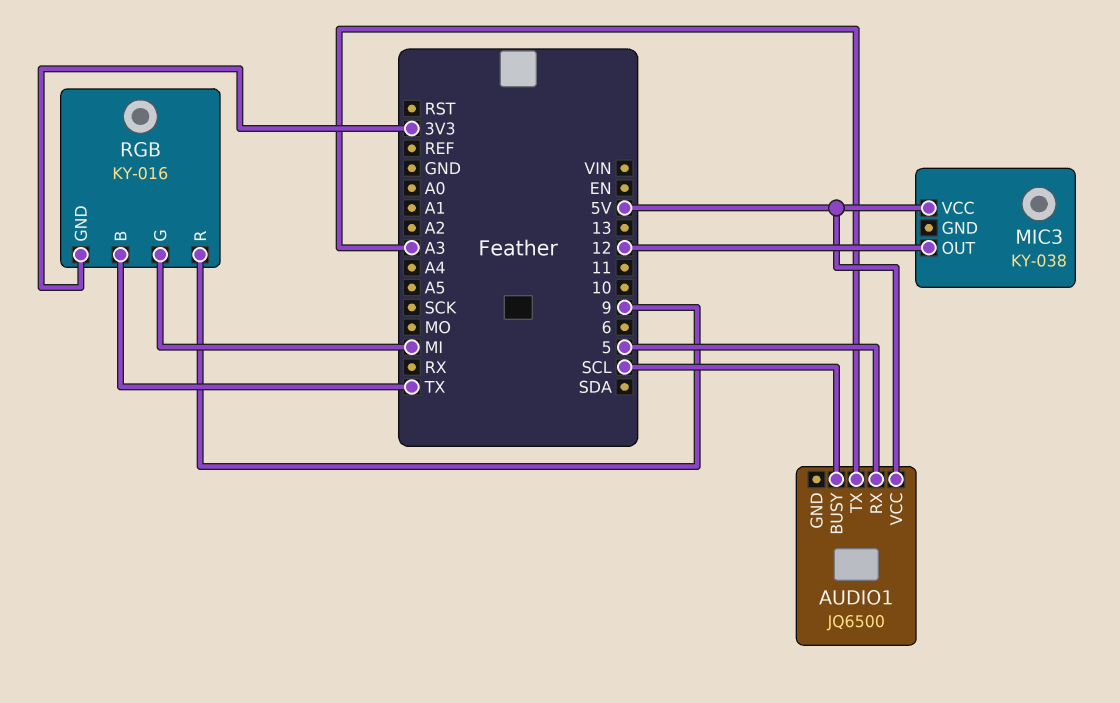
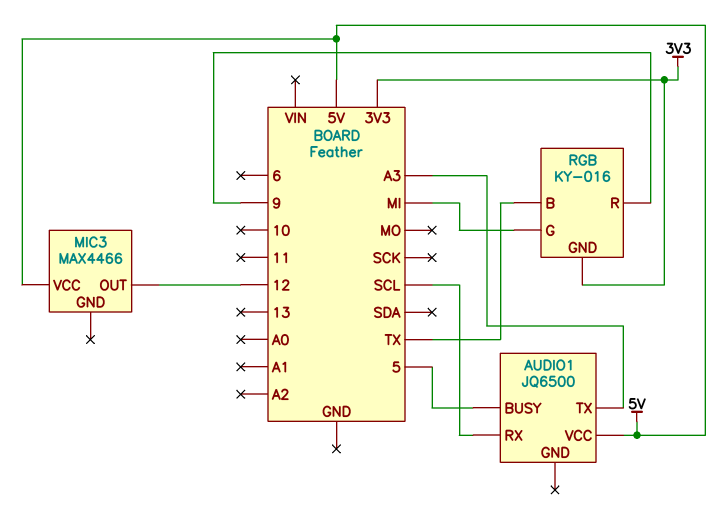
AUDIO1 pin BUSY: SCL -> 5
AUDIO1 pin RX: 5 -> SCL
MIC3: KY-038 -> MAX4466

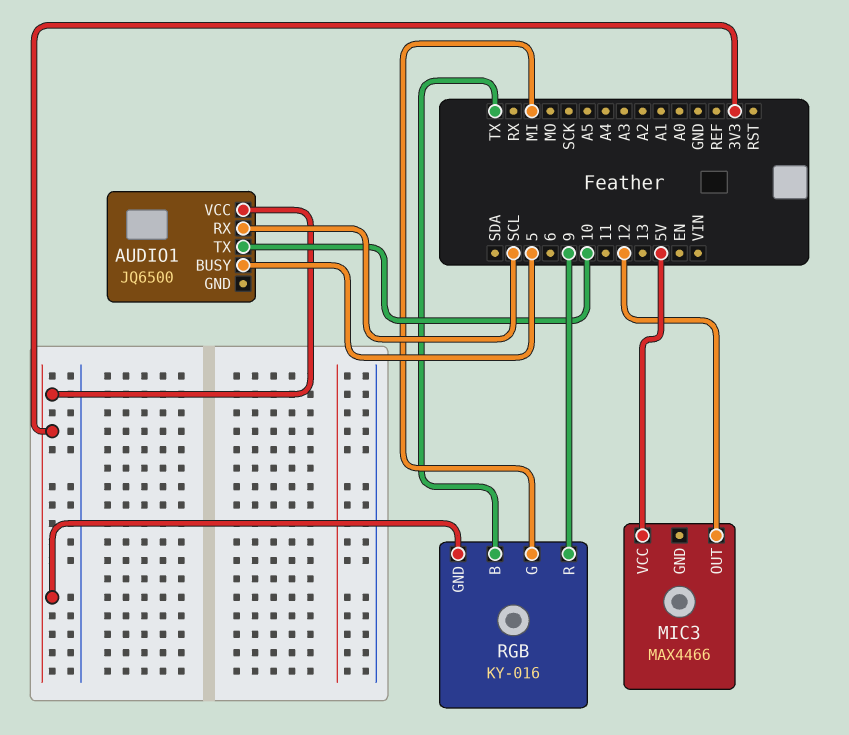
AUDIO1 pin TX: A3 -> 10
AUDIO1 pin VCC: 5V -> 3V3

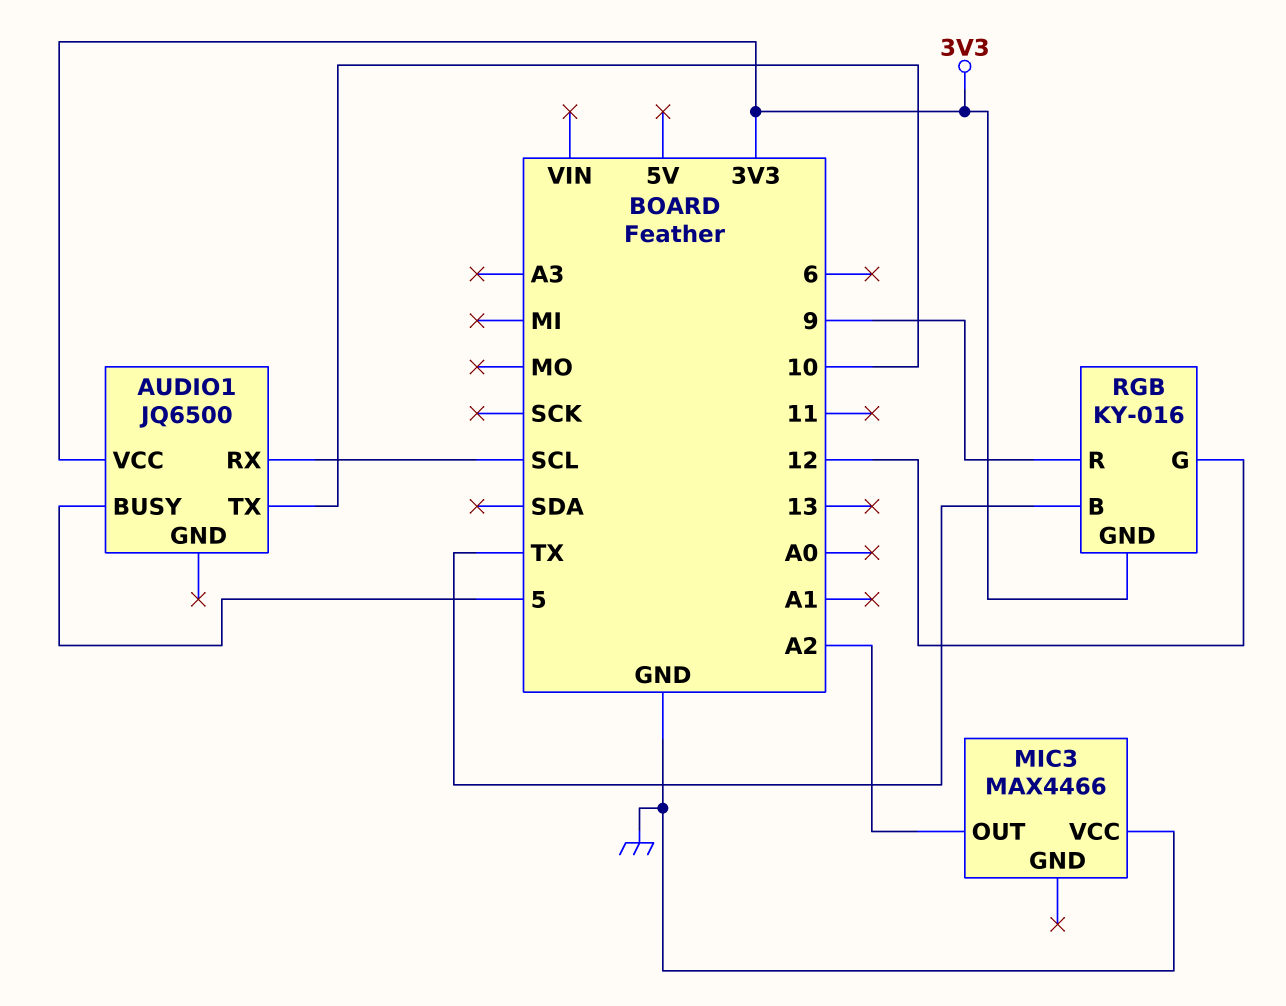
MIC3 pin OUT: 12 -> A2
MIC3 pin VCC: 5V -> GND
RGB pin G: MI -> 12

